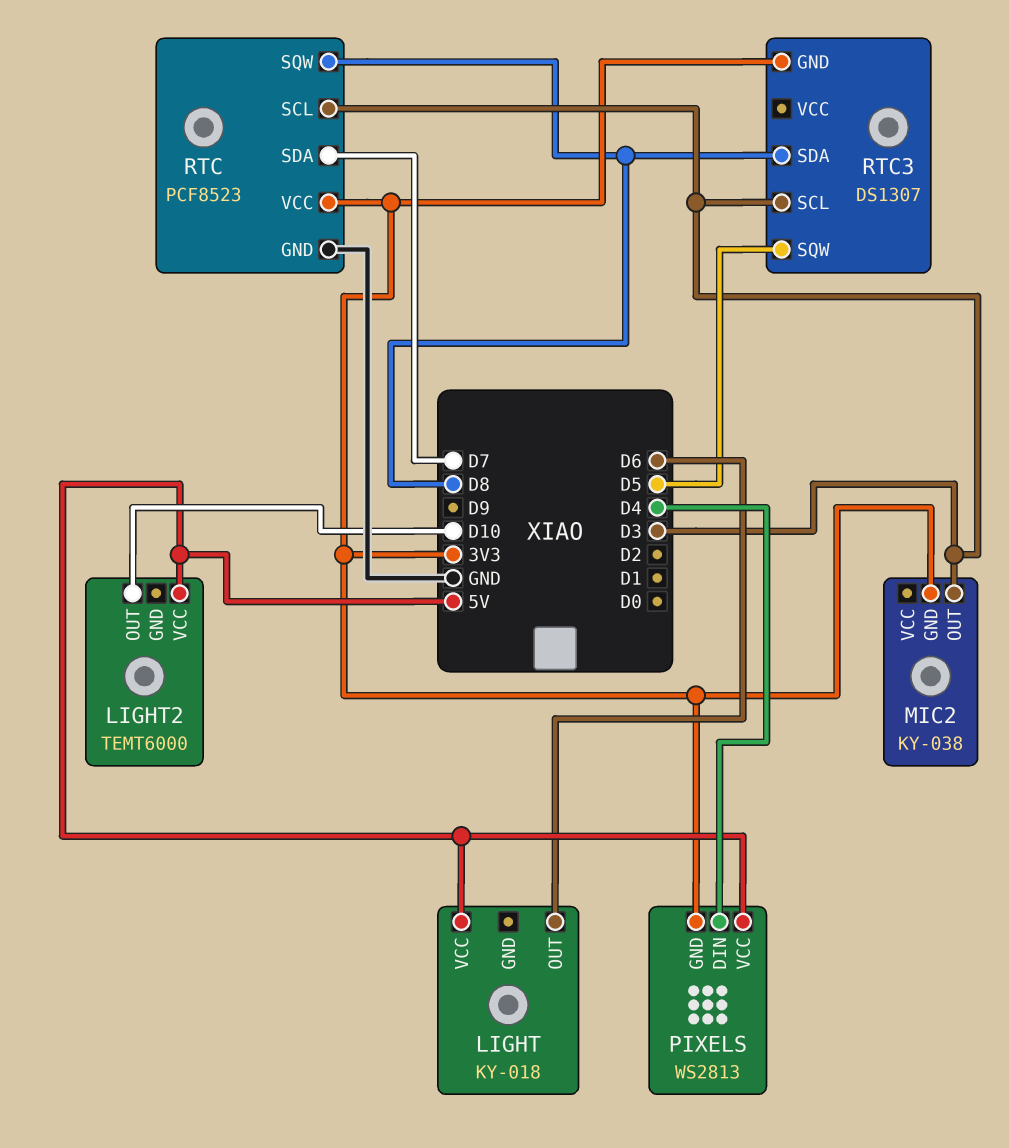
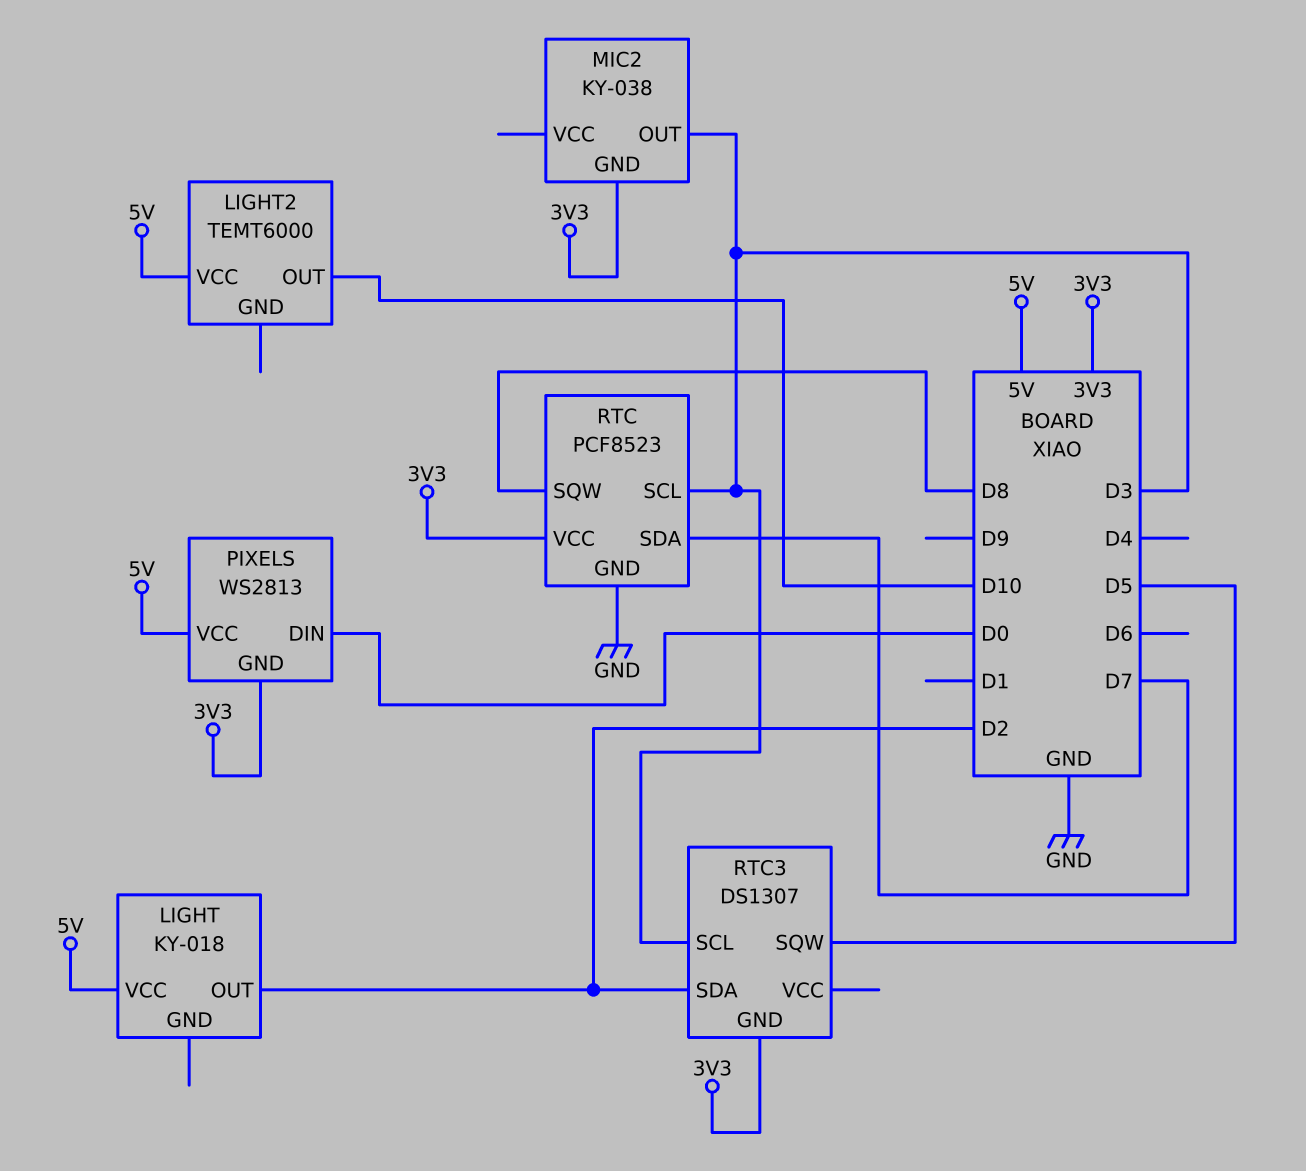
LIGHT pin OUT: D6 -> D2
PIXELS pin DIN: D4 -> D0
RTC3 pin SDA: D8 -> D2

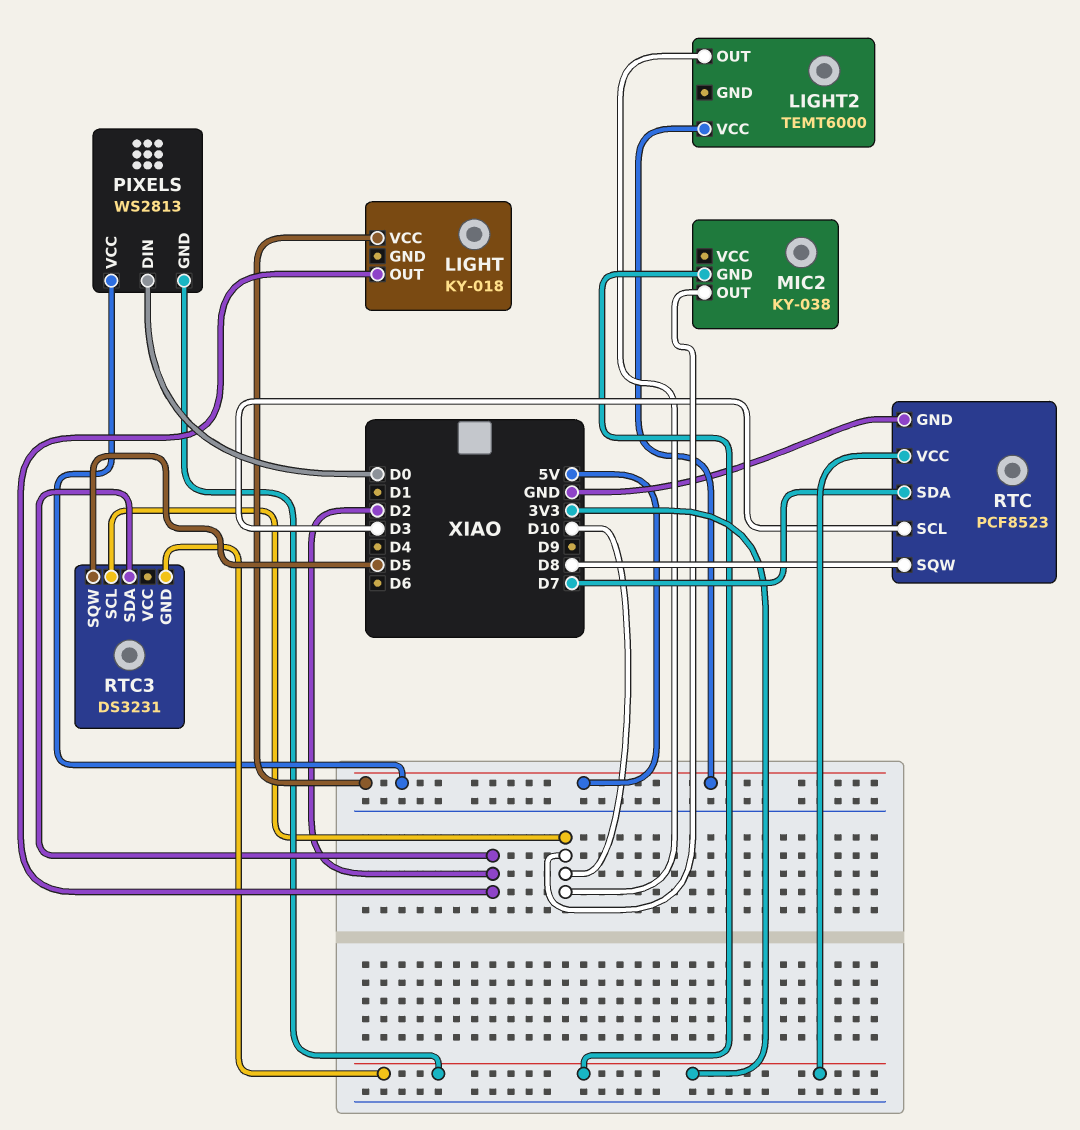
MIC2 pin OUT: D3 -> D10
RTC3: DS1307 -> DS3231
RTC3 pin SCL: D3 -> D10

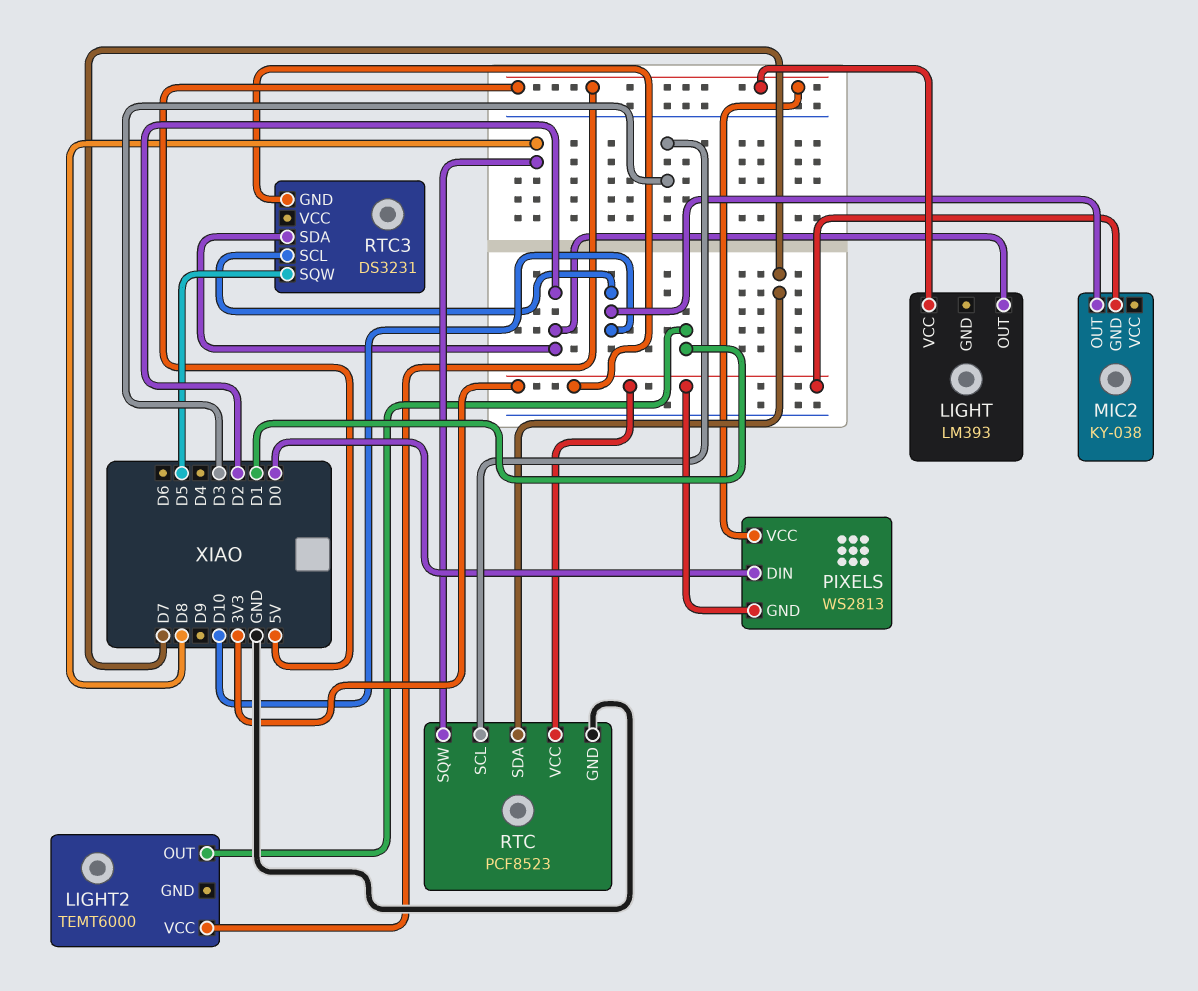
LIGHT: KY-018 -> LM393
LIGHT2 pin OUT: D10 -> D1

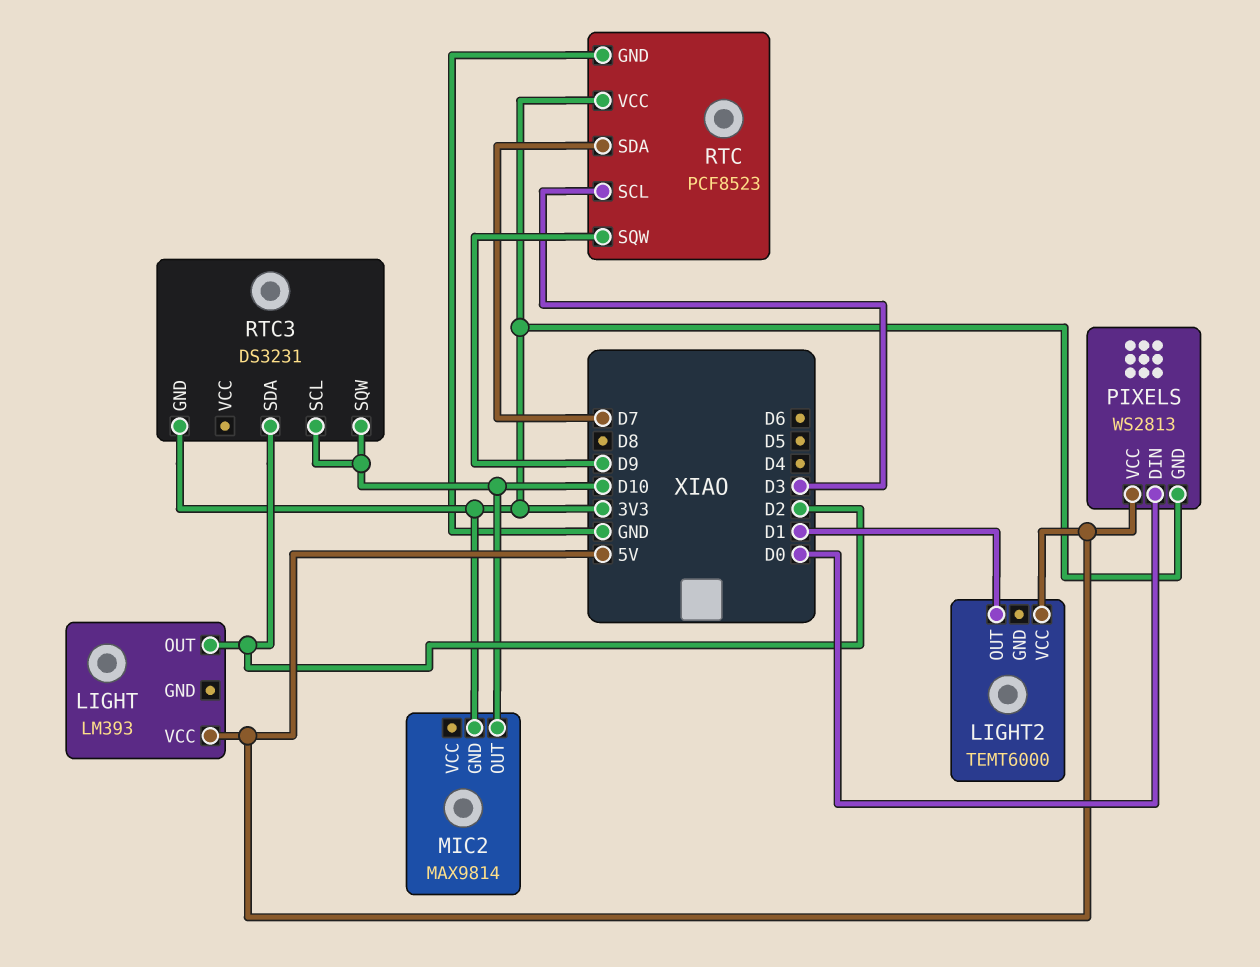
MIC2: KY-038 -> MAX9814
RTC pin SQW: D8 -> D9
RTC3 pin SQW: D5 -> D10

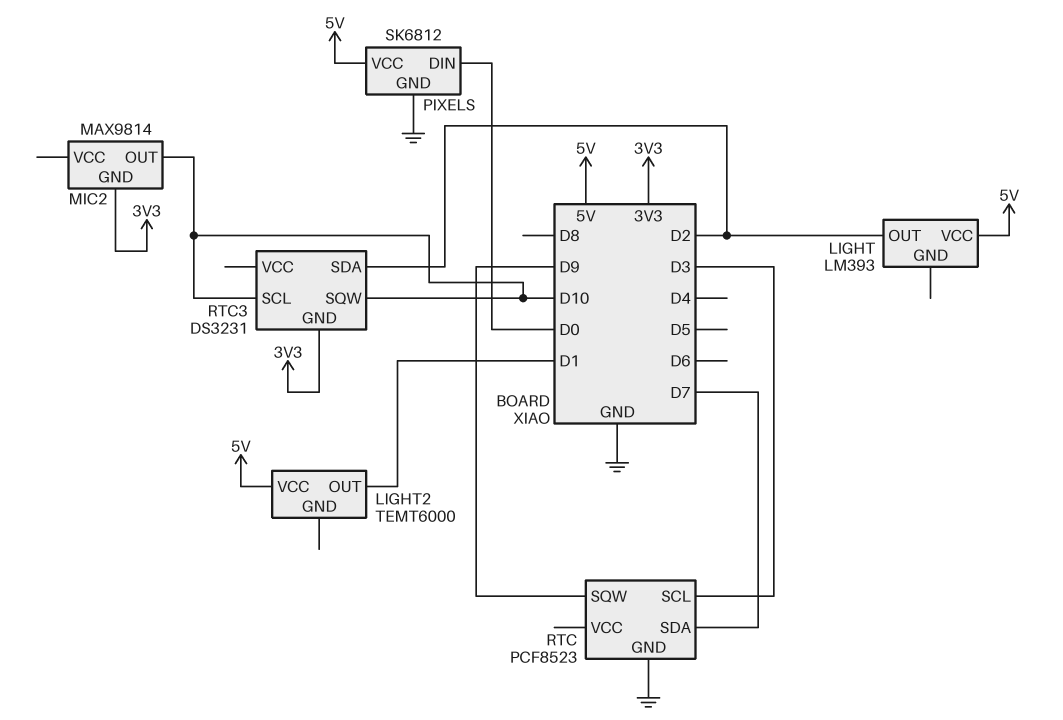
PIXELS: WS2813 -> SK6812
PIXELS pin GND: 3V3 -> GND
RTC pin VCC: 3V3 -> none

